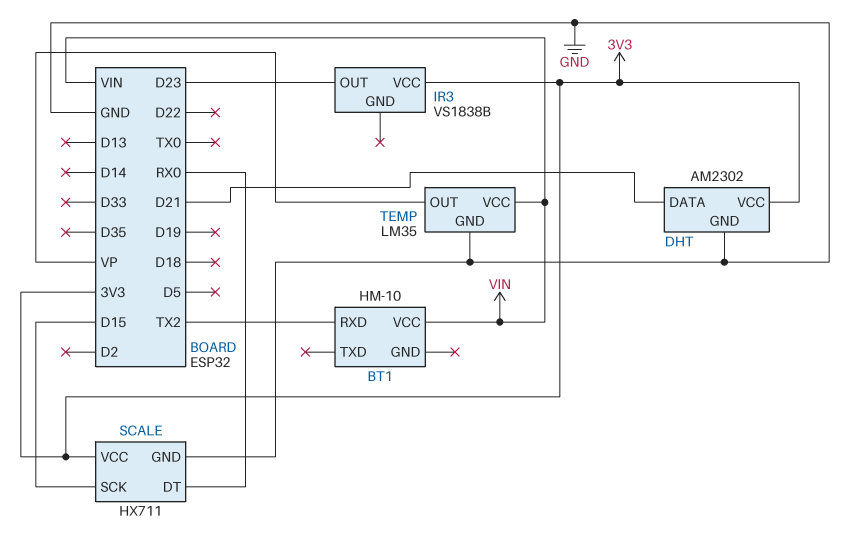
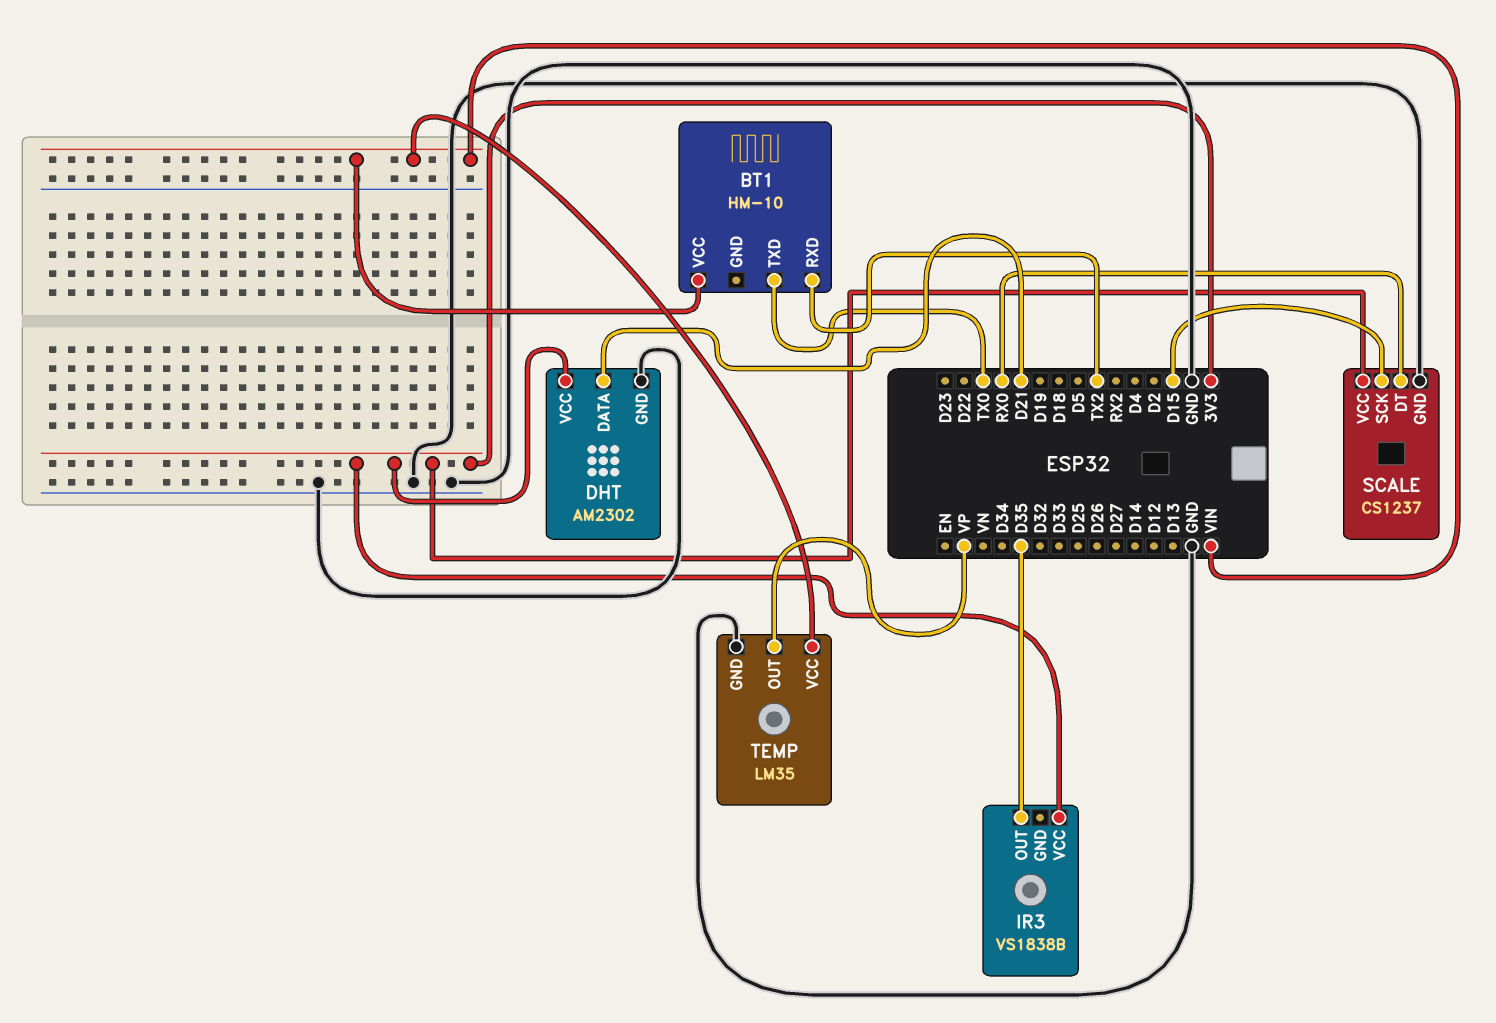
BT1 pin TXD: none -> TX0
IR3 pin OUT: D23 -> D35
SCALE: HX711 -> CS1237

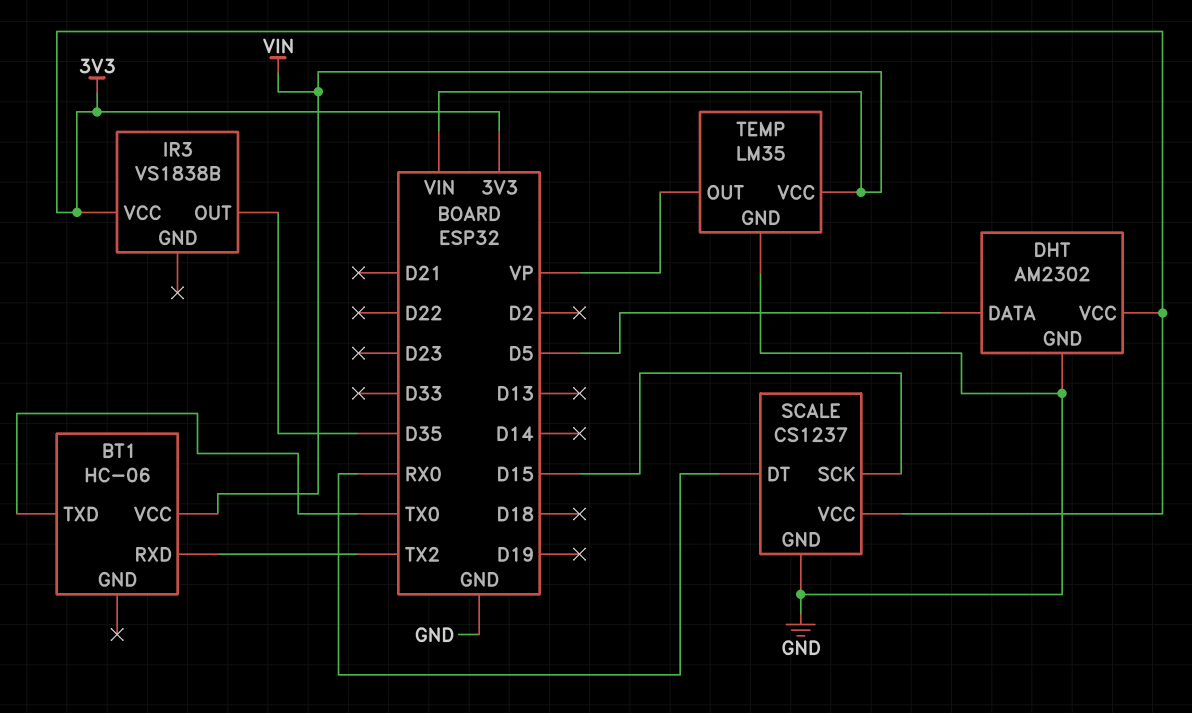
BT1: HM-10 -> HC-06
DHT pin DATA: D21 -> D5

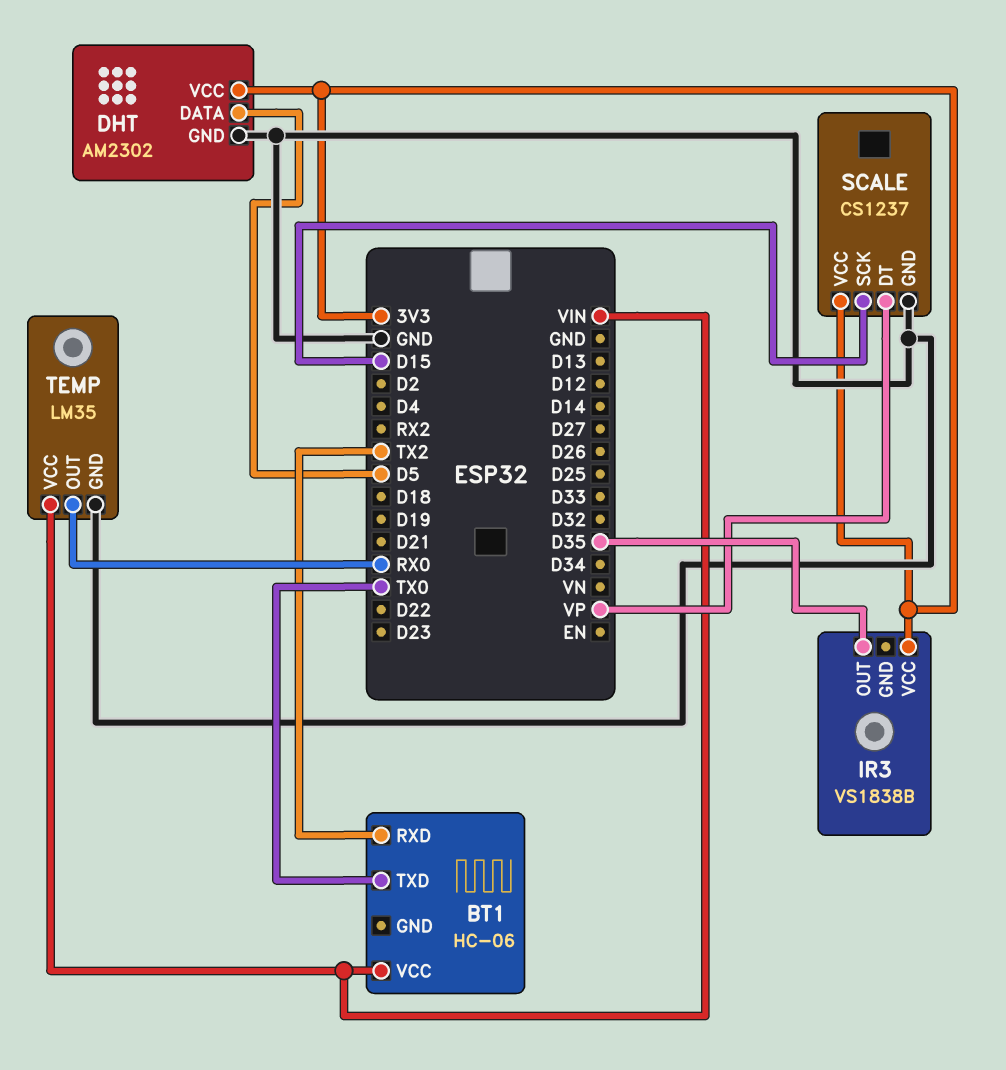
SCALE pin DT: RX0 -> VP
TEMP pin OUT: VP -> RX0

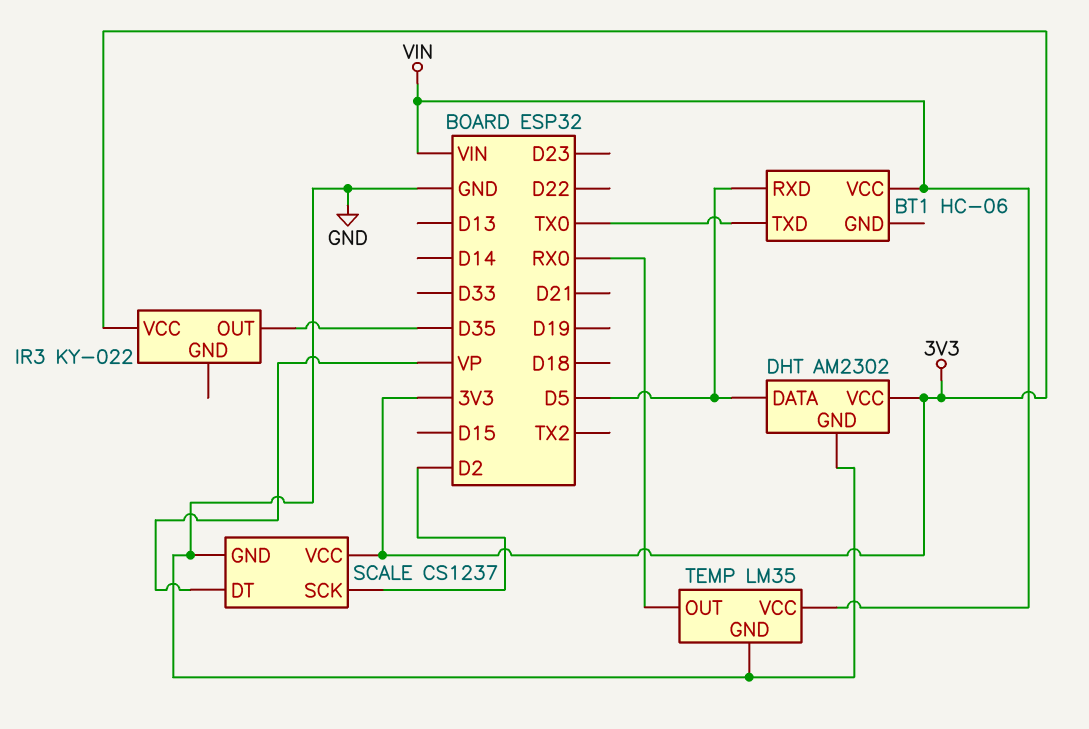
BT1 pin RXD: TX2 -> D5
IR3: VS1838B -> KY-022
SCALE pin SCK: D15 -> D2

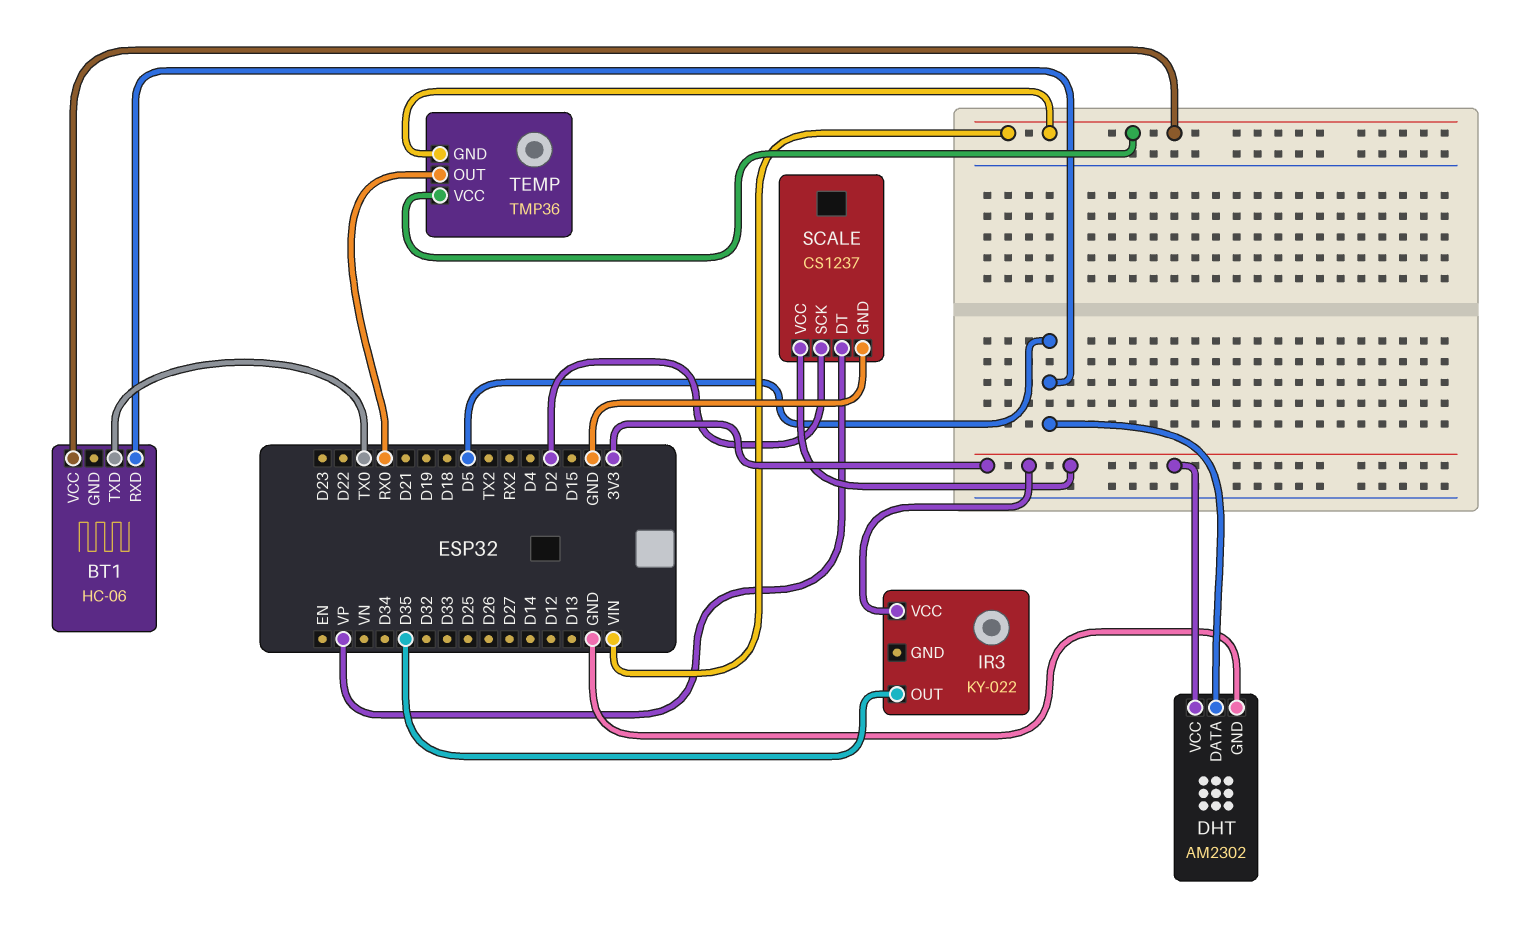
TEMP: LM35 -> TMP36
TEMP pin GND: GND -> VIN

